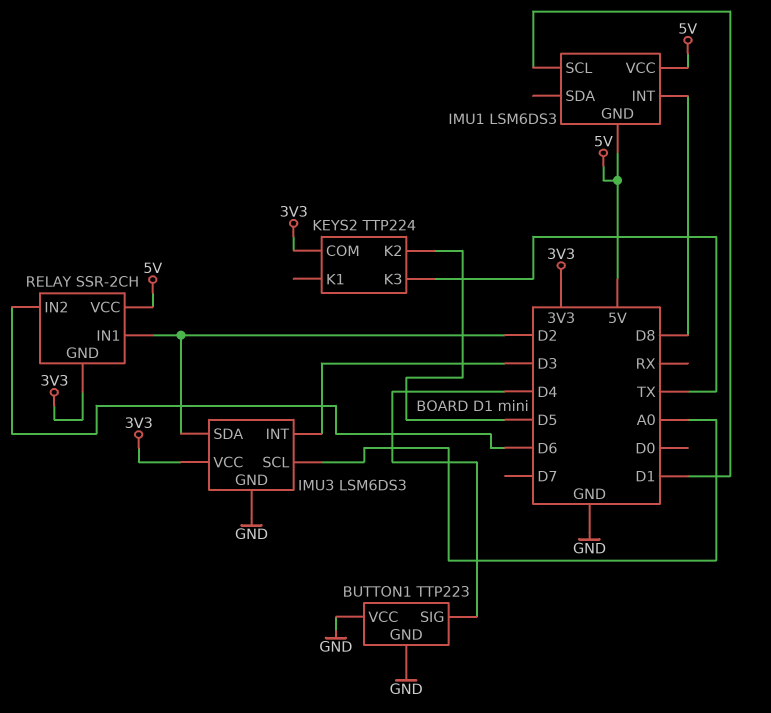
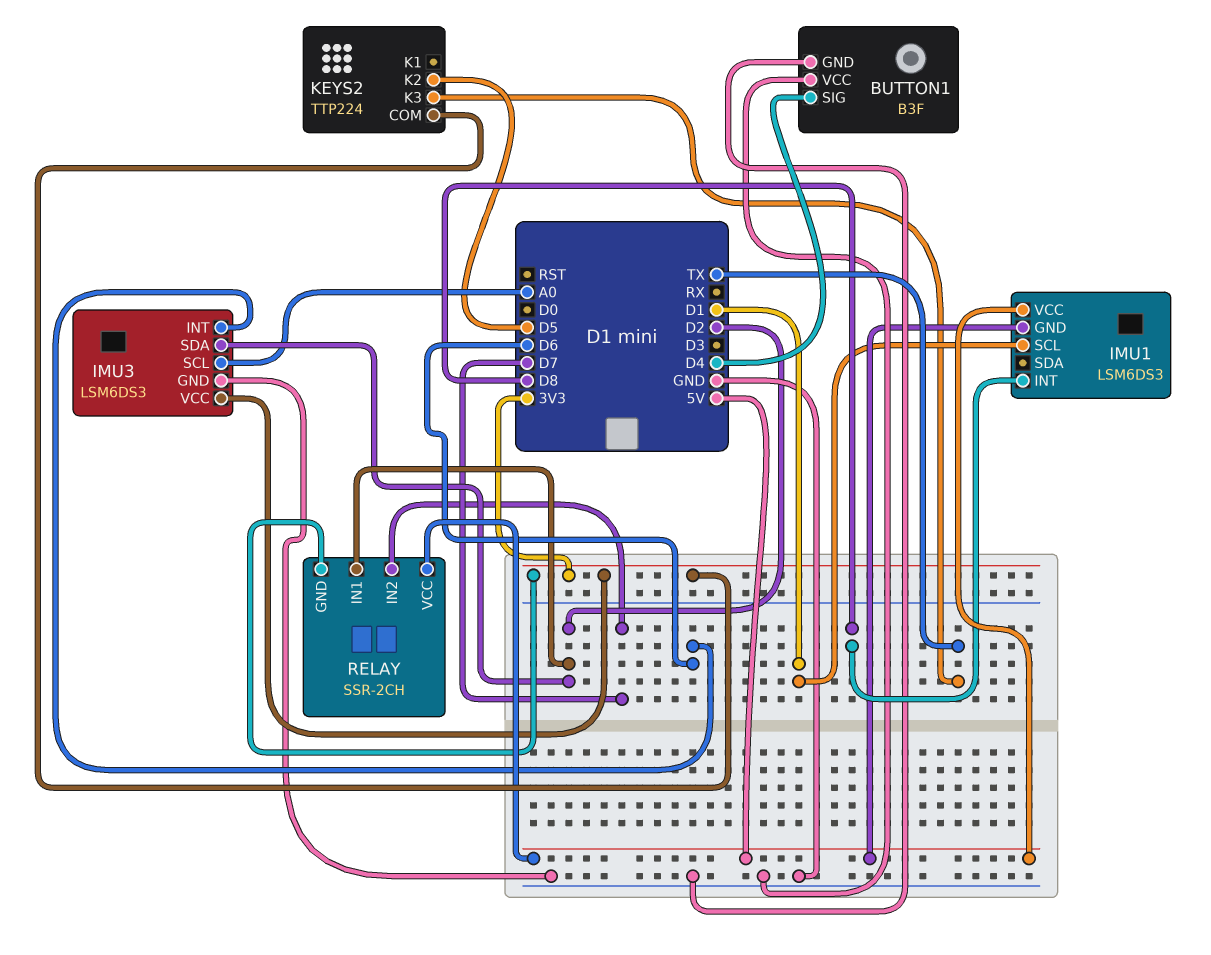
BUTTON1: TTP223 -> B3F
IMU3 pin INT: D3 -> D6
RELAY pin IN2: D6 -> D7

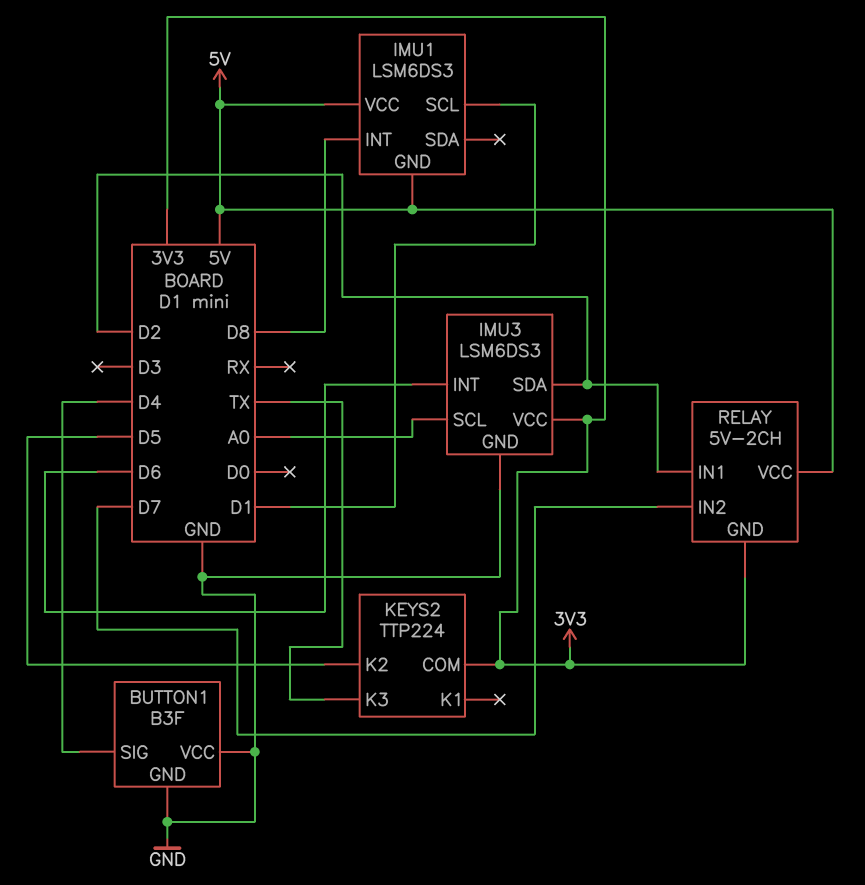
RELAY: SSR-2CH -> 5V-2CH

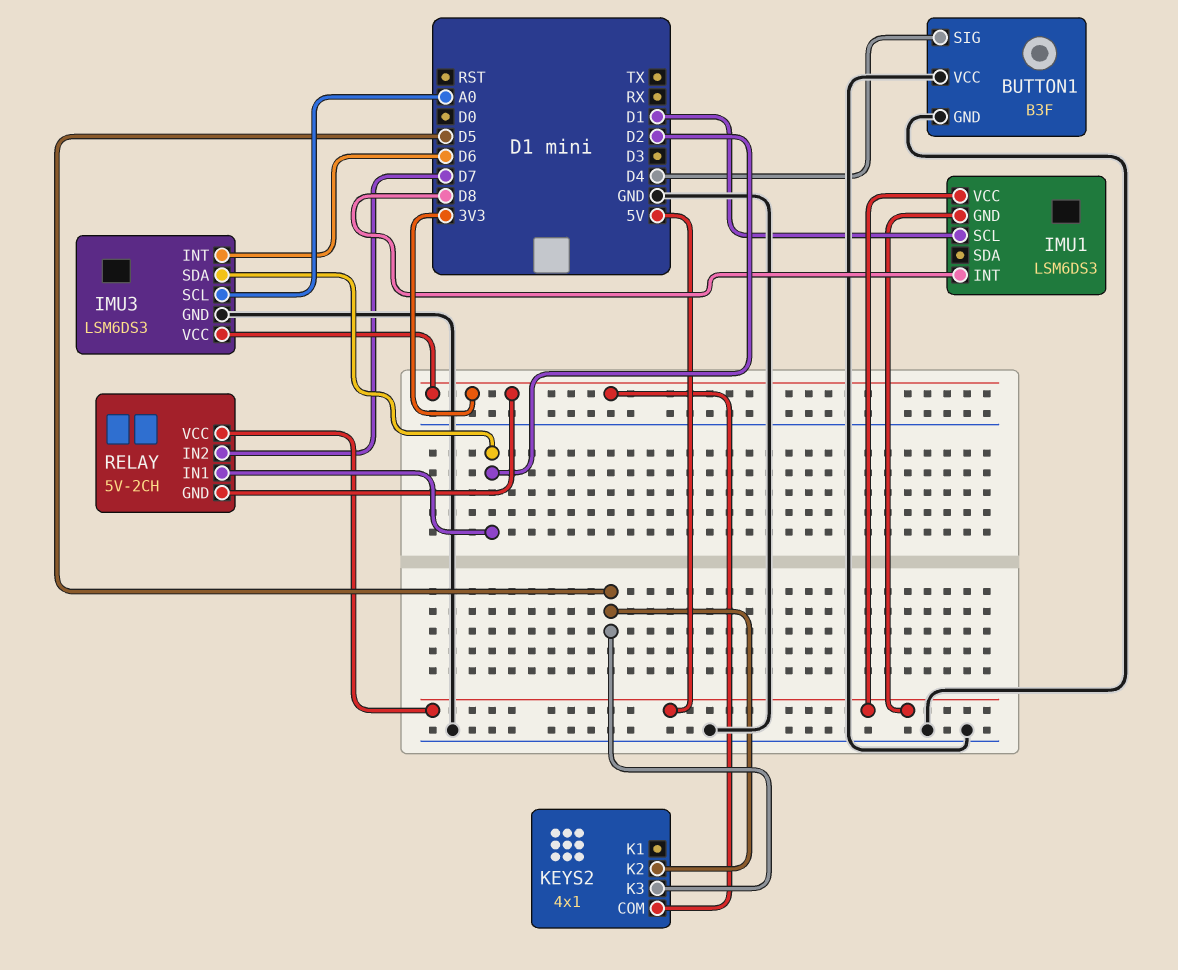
KEYS2: TTP224 -> 4x1
KEYS2 pin K3: TX -> D5

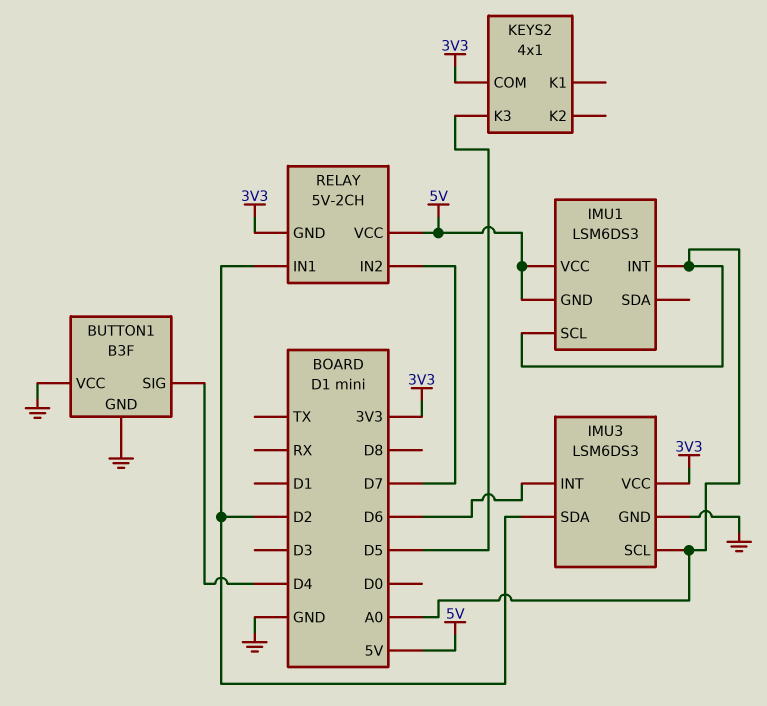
IMU1 pin INT: D8 -> A0
IMU1 pin SCL: D1 -> A0
KEYS2 pin K2: D5 -> none

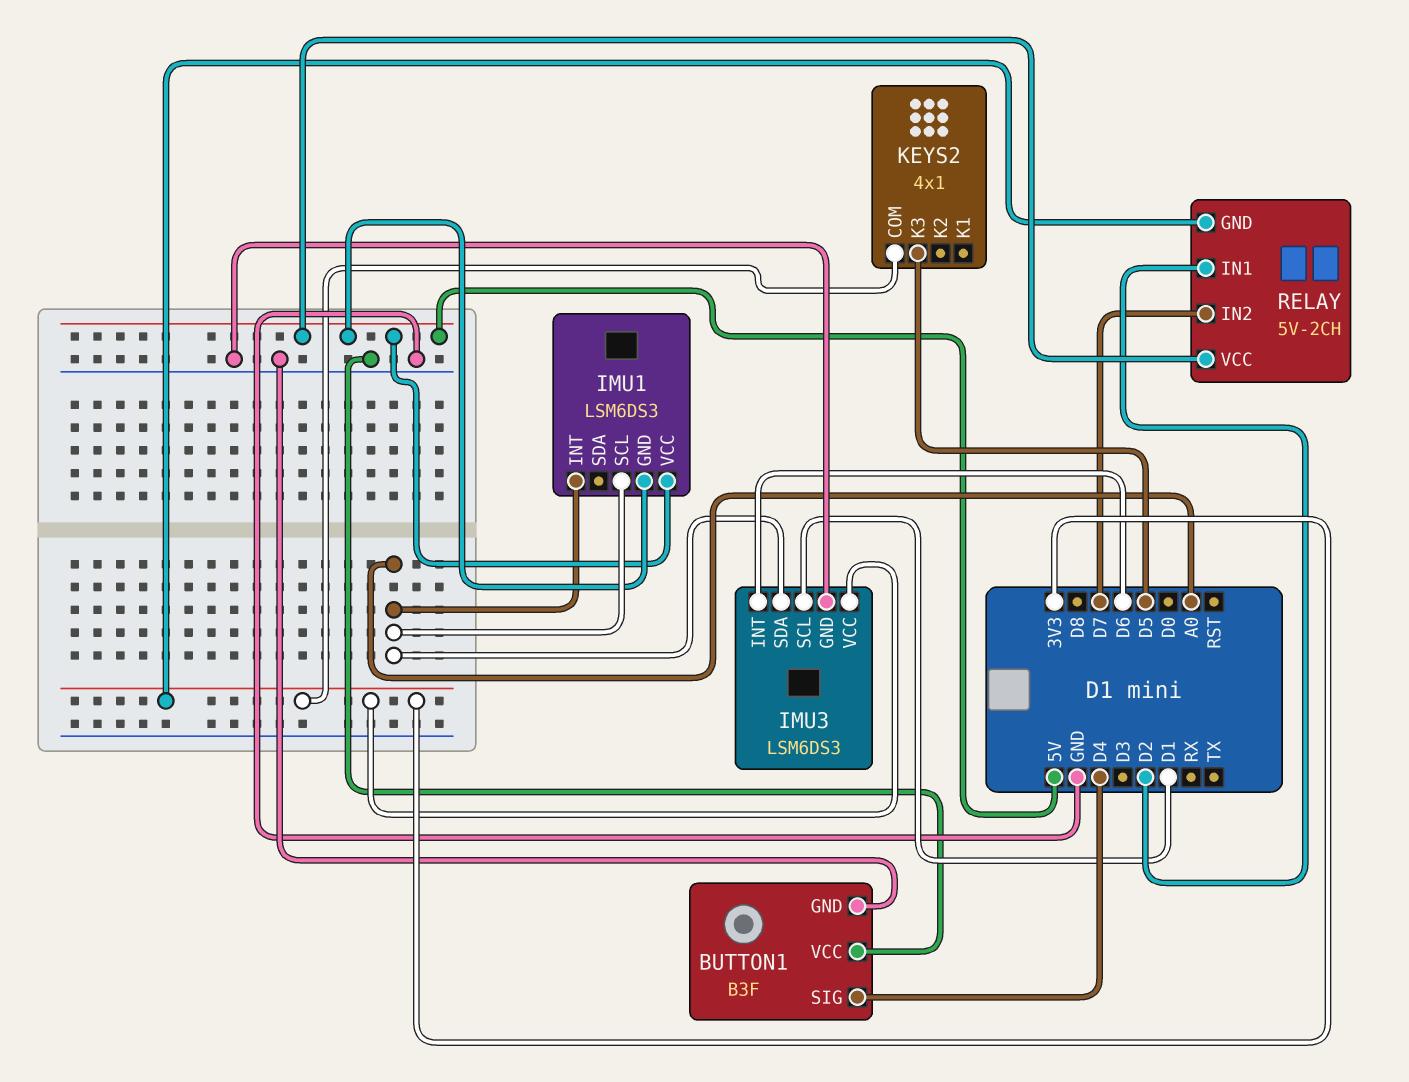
IMU3 pin SCL: A0 -> D1
IMU3 pin SDA: D2 -> A0

